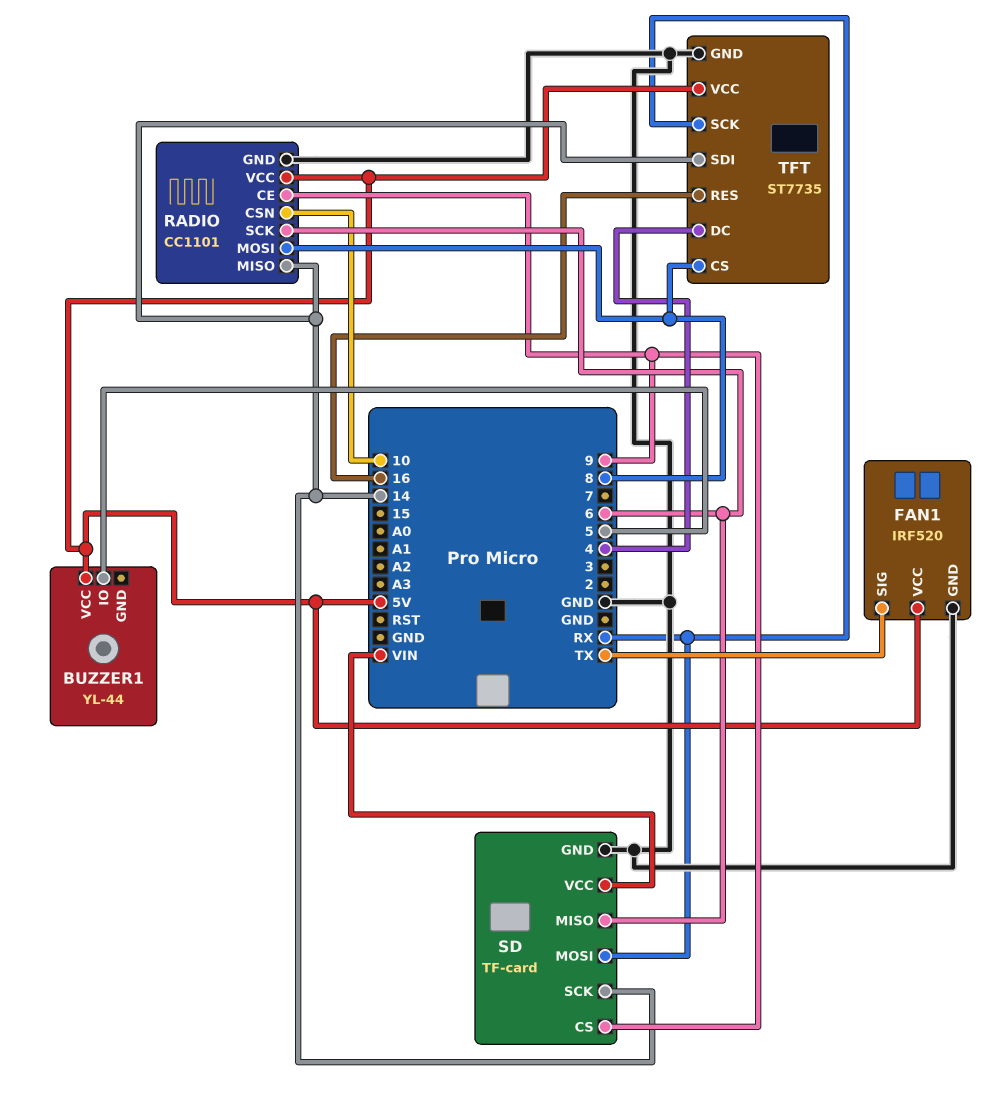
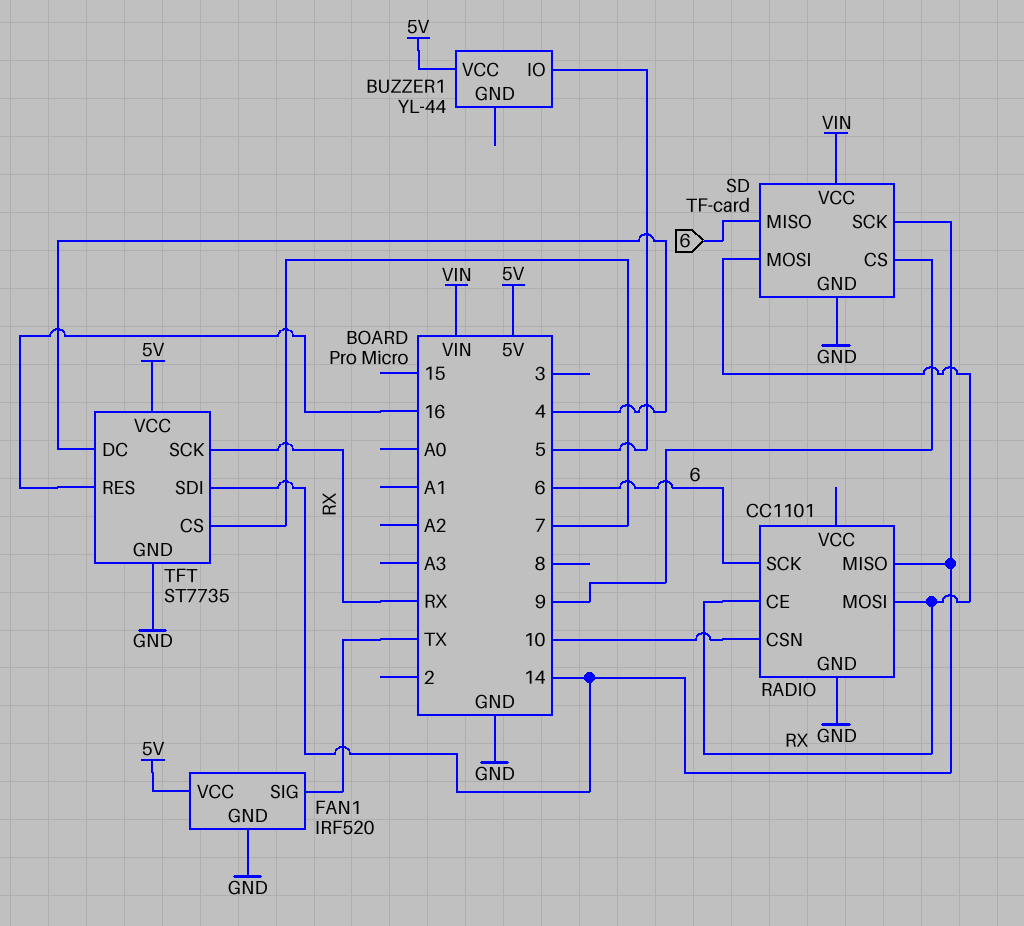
RADIO pin CE: 9 -> RX
RADIO pin MOSI: 8 -> RX
RADIO pin VCC: 5V -> none
TFT pin CS: 8 -> 7

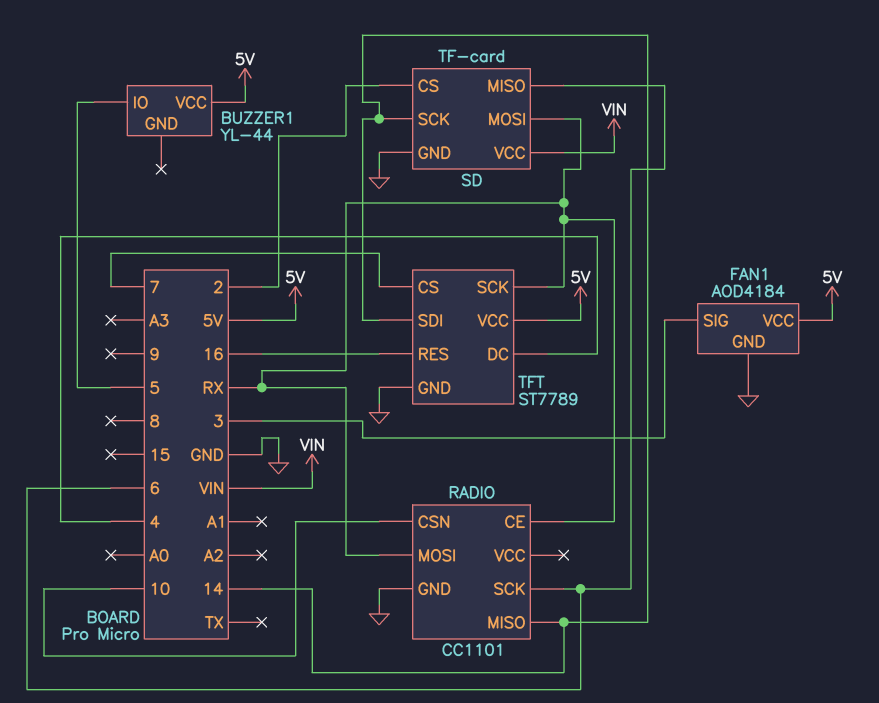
FAN1: IRF520 -> AOD4184
FAN1 pin SIG: TX -> 3
SD pin CS: 9 -> 2
TFT: ST7735 -> ST7789

